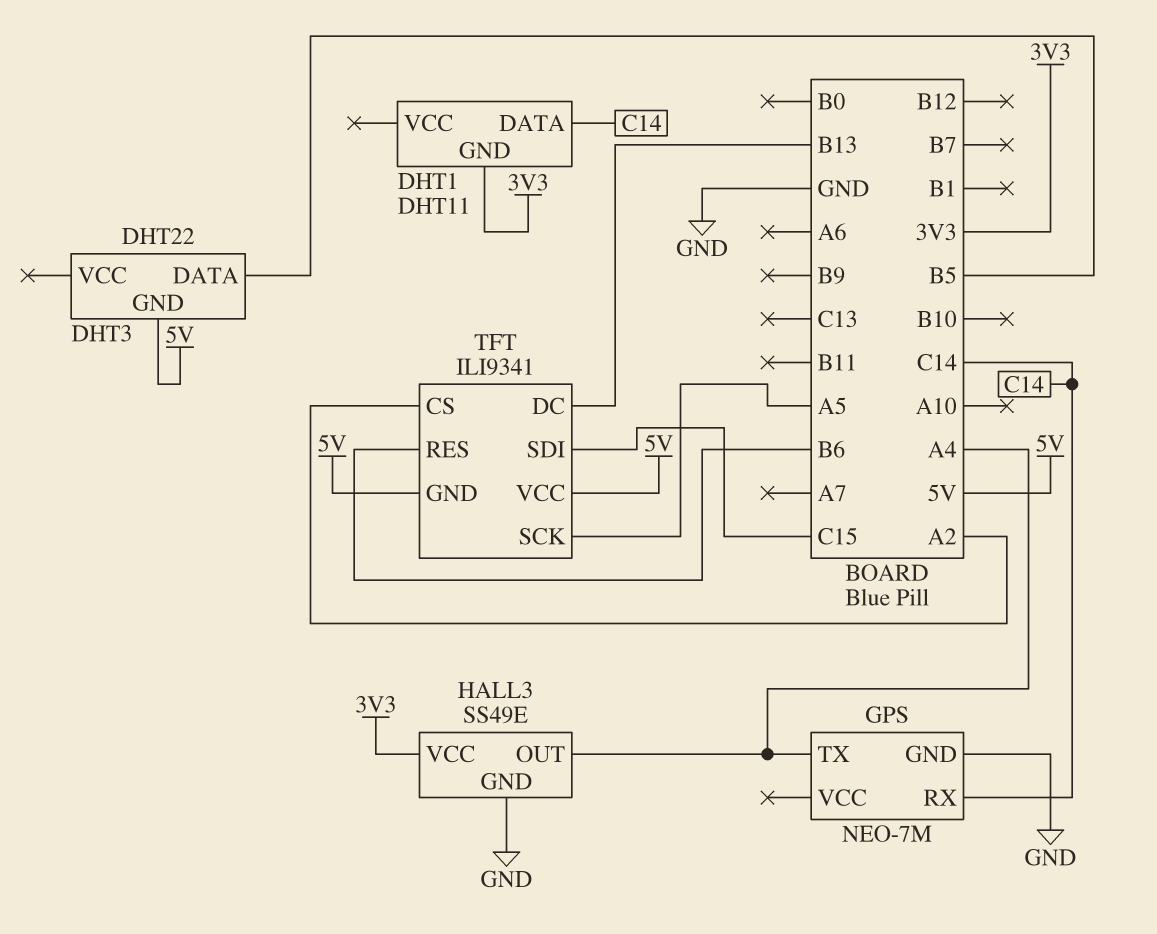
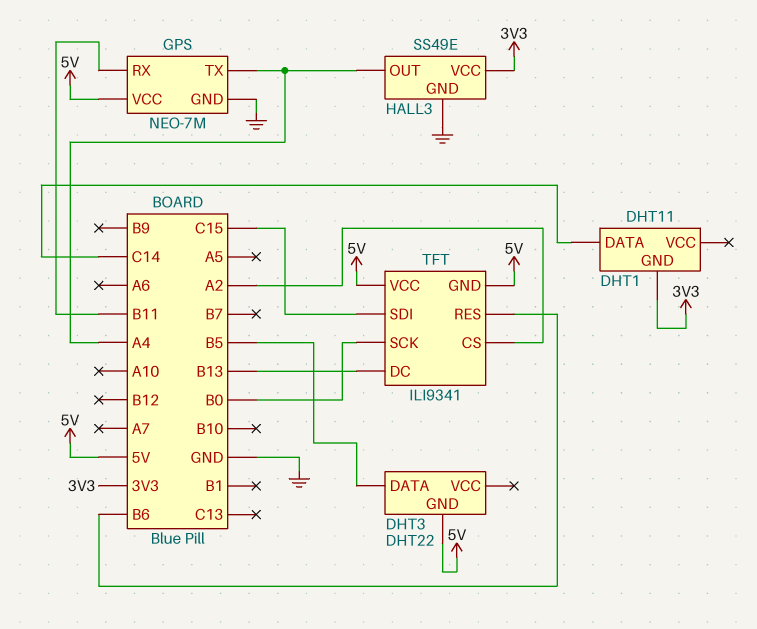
GPS pin RX: C14 -> B11
GPS pin VCC: none -> 5V
TFT pin SCK: A5 -> B0

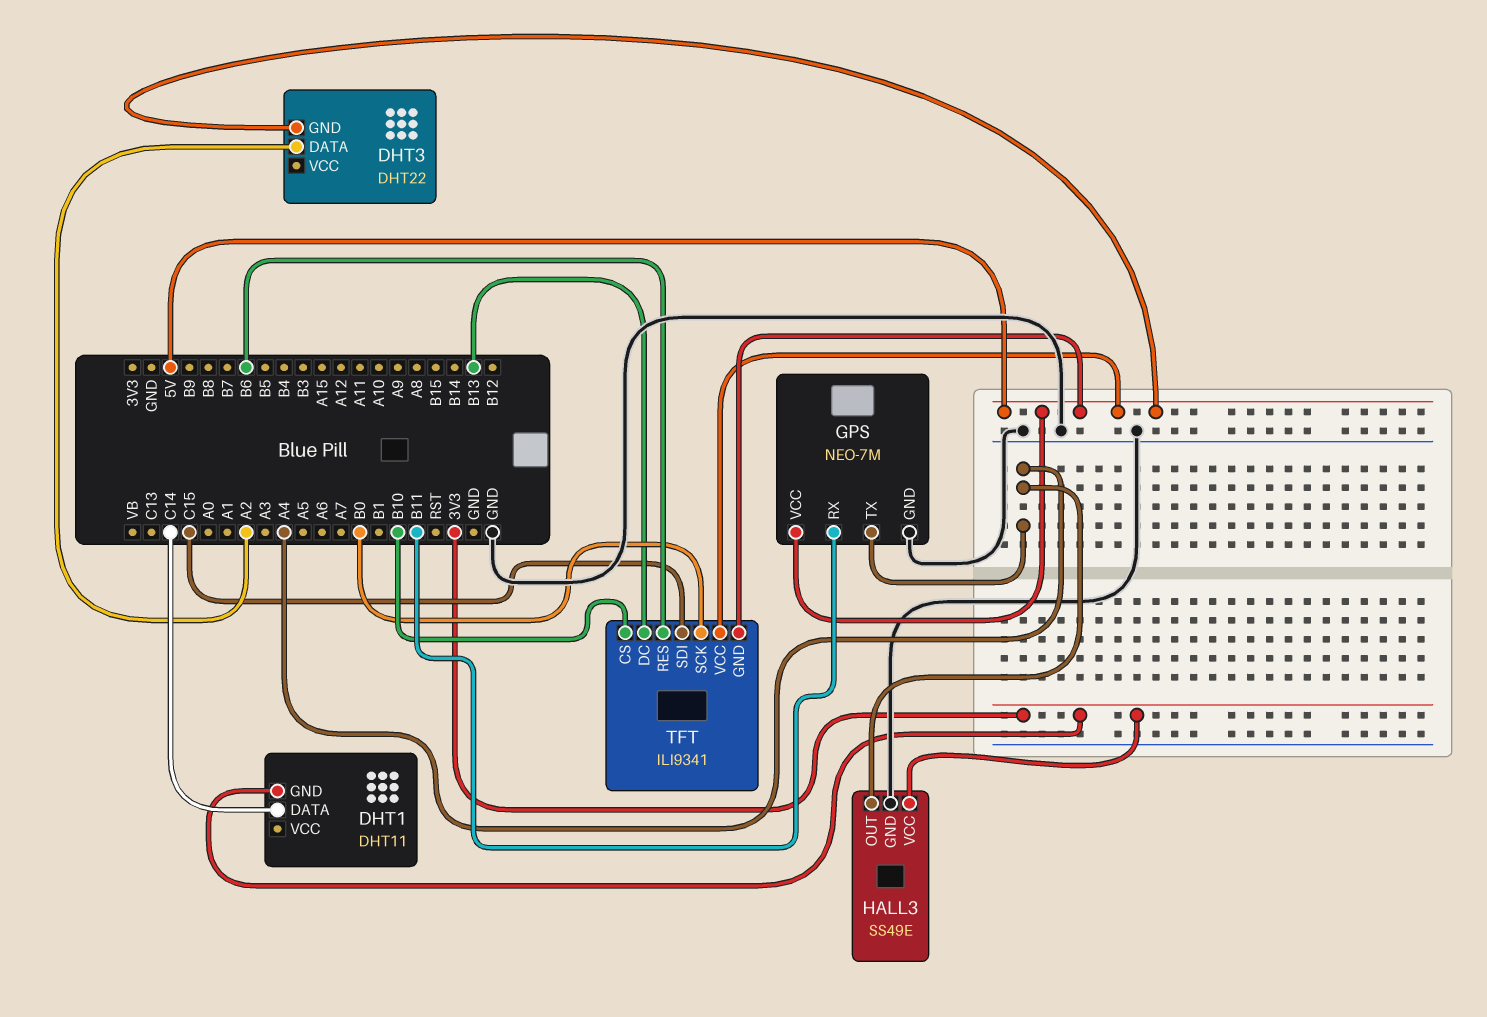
DHT3 pin DATA: B5 -> A2
TFT pin CS: A2 -> B10

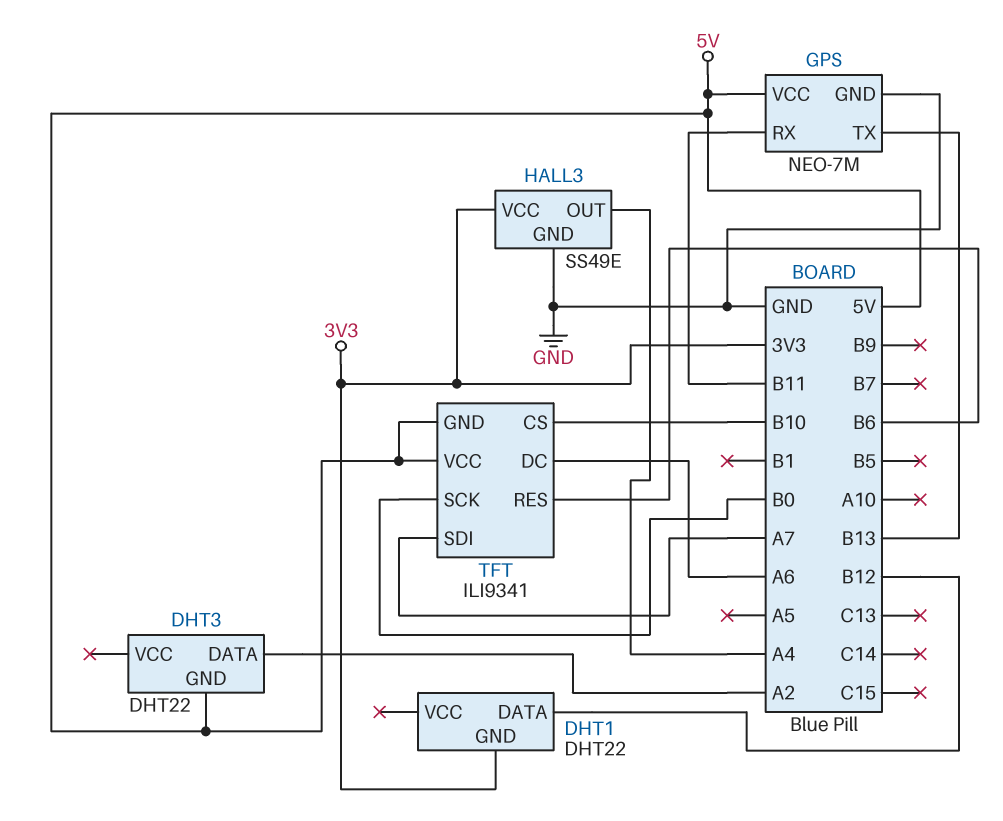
DHT1: DHT11 -> DHT22
DHT1 pin DATA: C14 -> B12
GPS pin TX: A4 -> B13
TFT pin DC: B13 -> A6
TFT pin SDI: C15 -> A7

